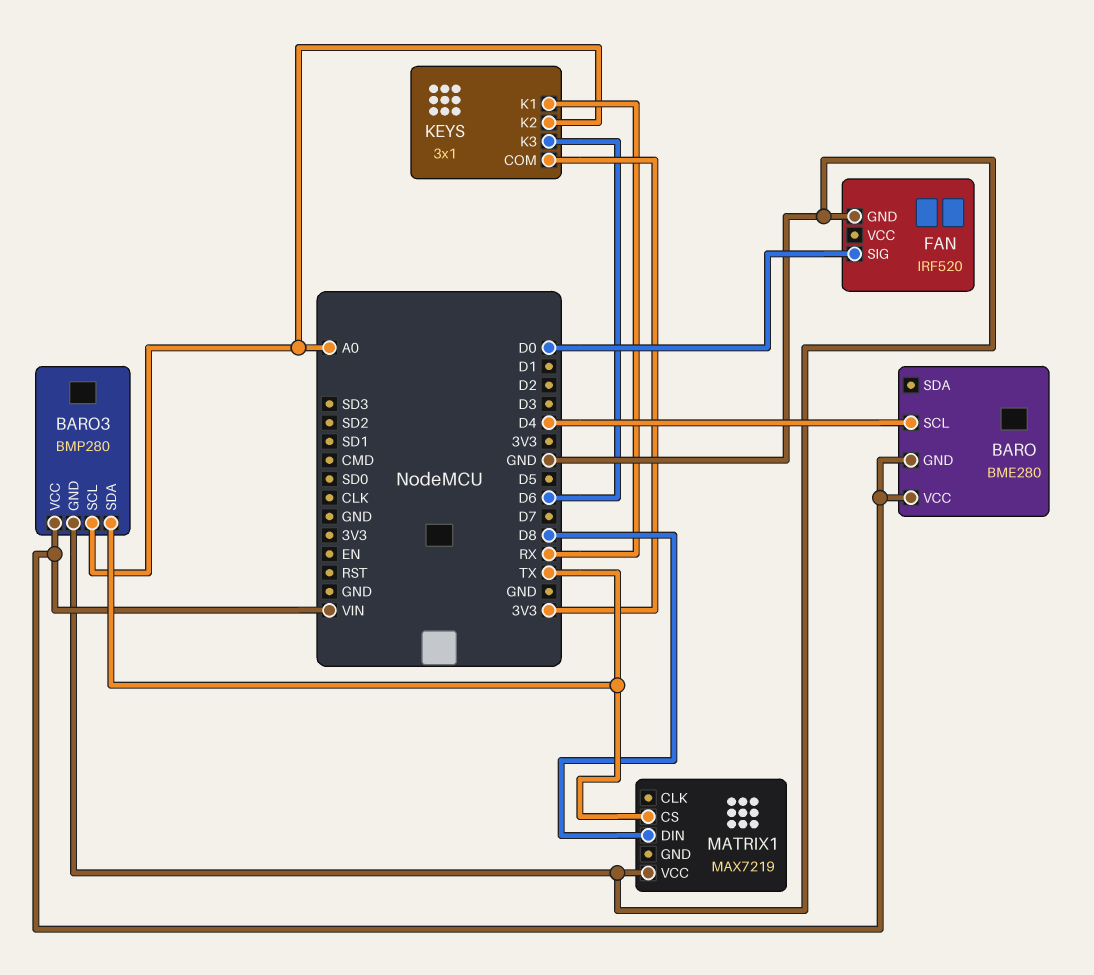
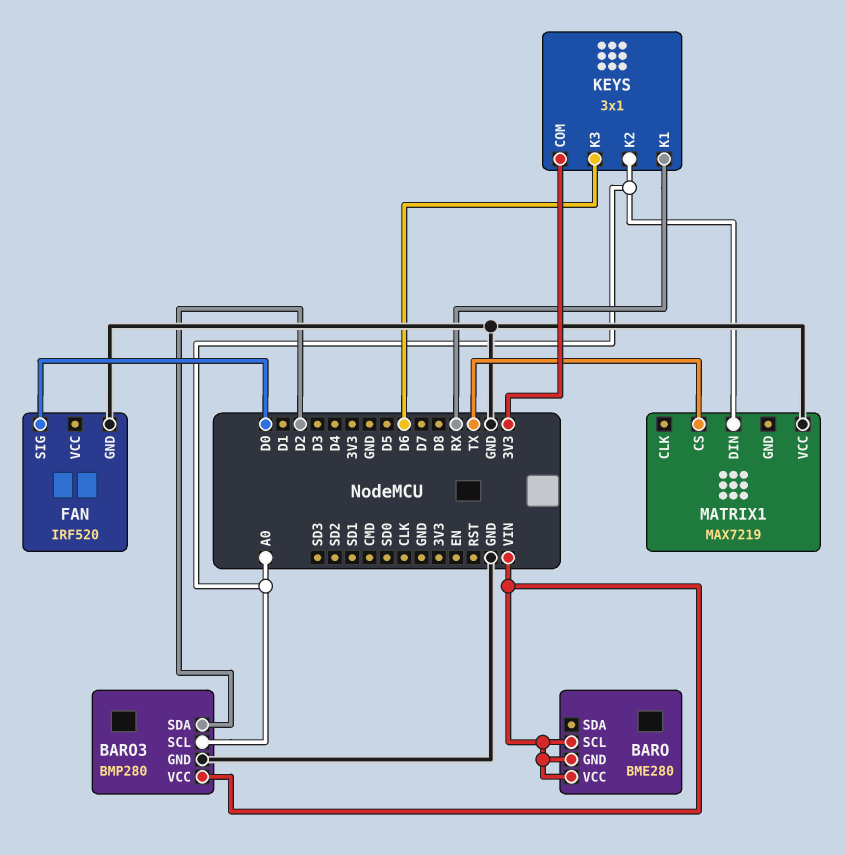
BARO pin SCL: D4 -> VIN
BARO3 pin SDA: TX -> D2
MATRIX1 pin DIN: D8 -> A0

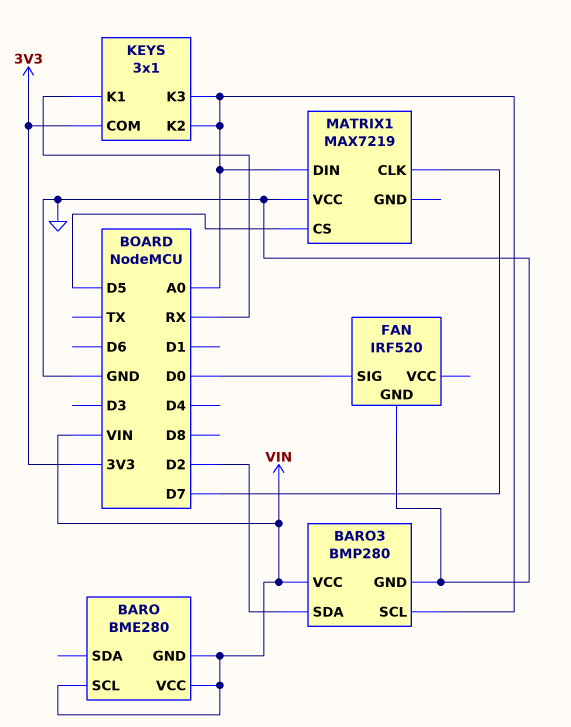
KEYS pin K3: D6 -> A0
MATRIX1 pin CLK: none -> D7
MATRIX1 pin CS: TX -> D5

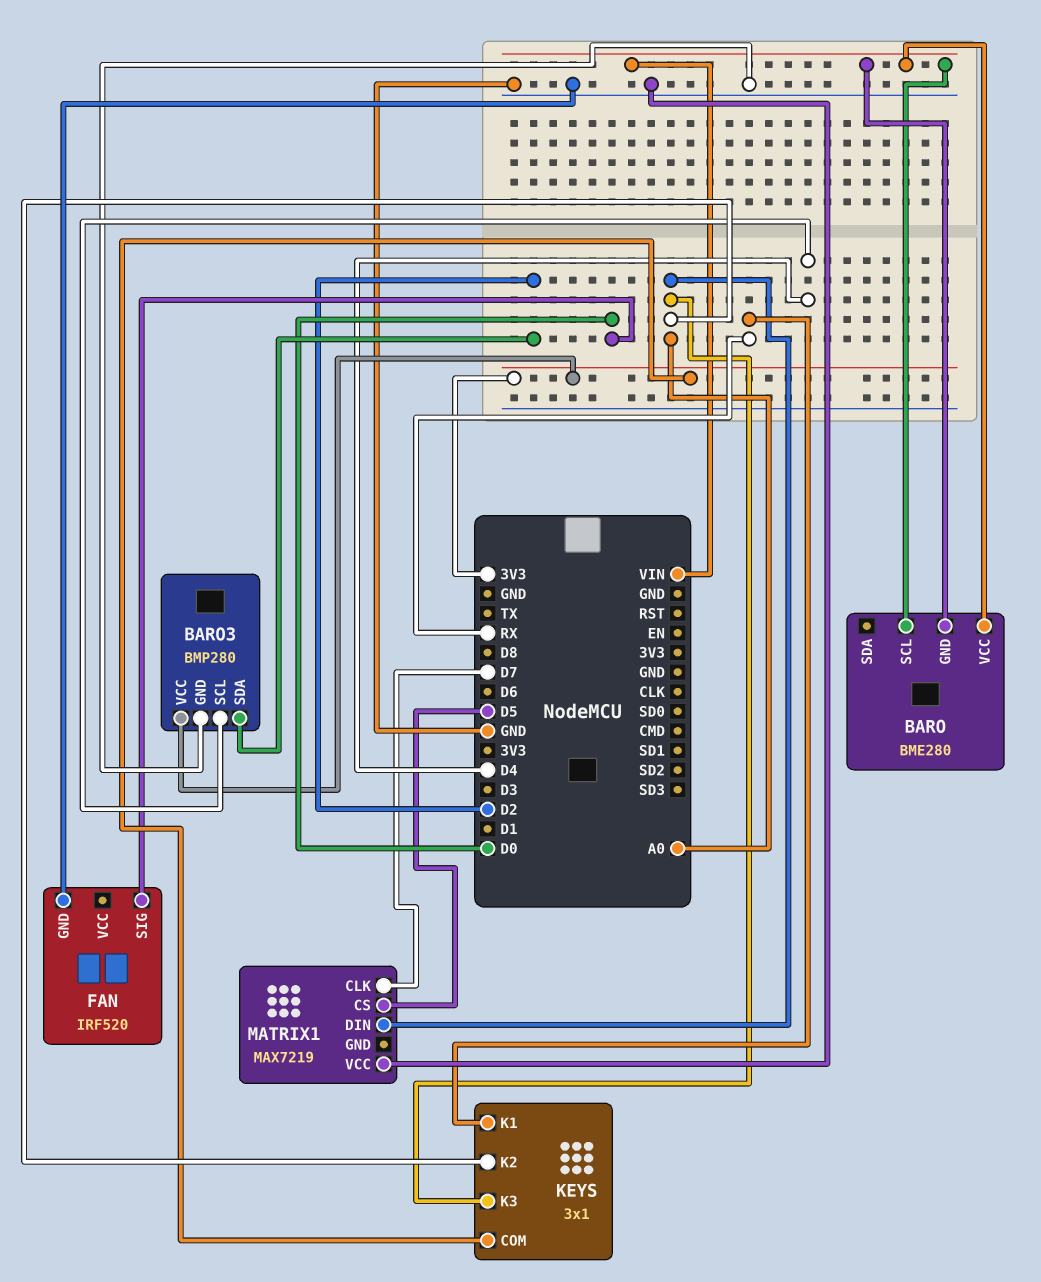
BARO3 pin SCL: A0 -> D4
BARO3 pin VCC: VIN -> 3V3

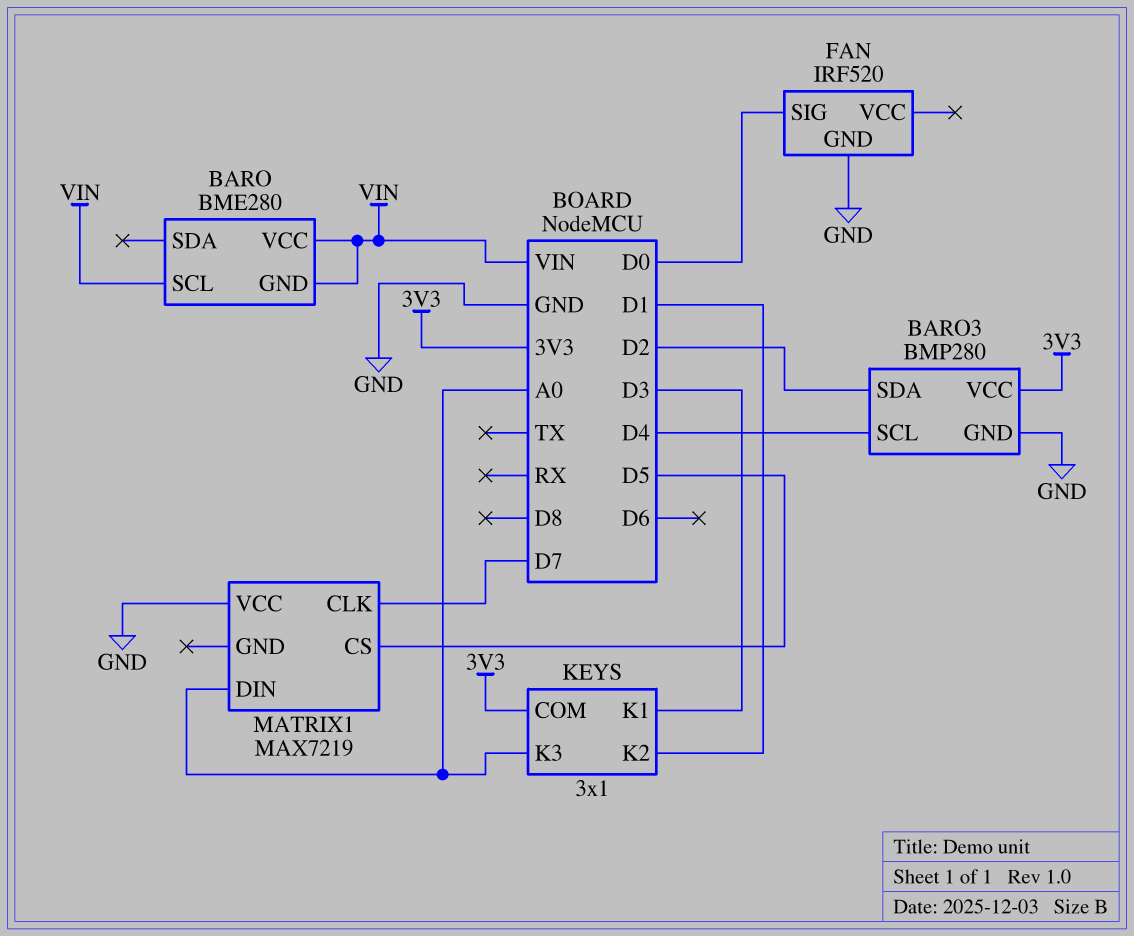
KEYS pin K1: RX -> D3
KEYS pin K2: A0 -> D1

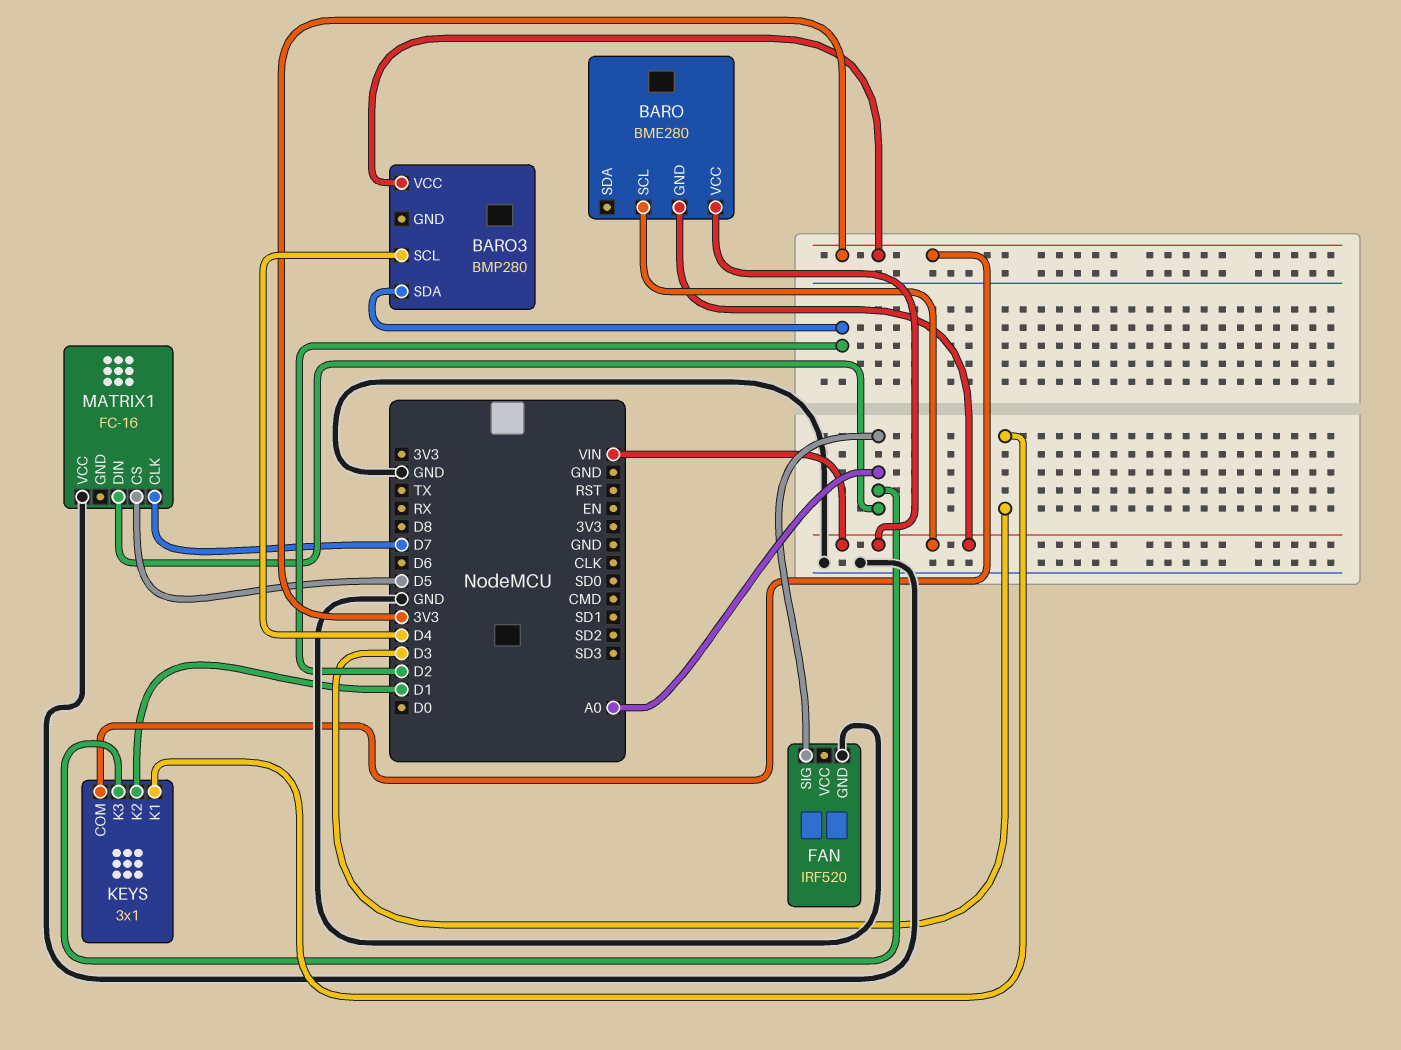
BARO3 pin GND: GND -> none
FAN pin SIG: D0 -> A0
MATRIX1: MAX7219 -> FC-16

